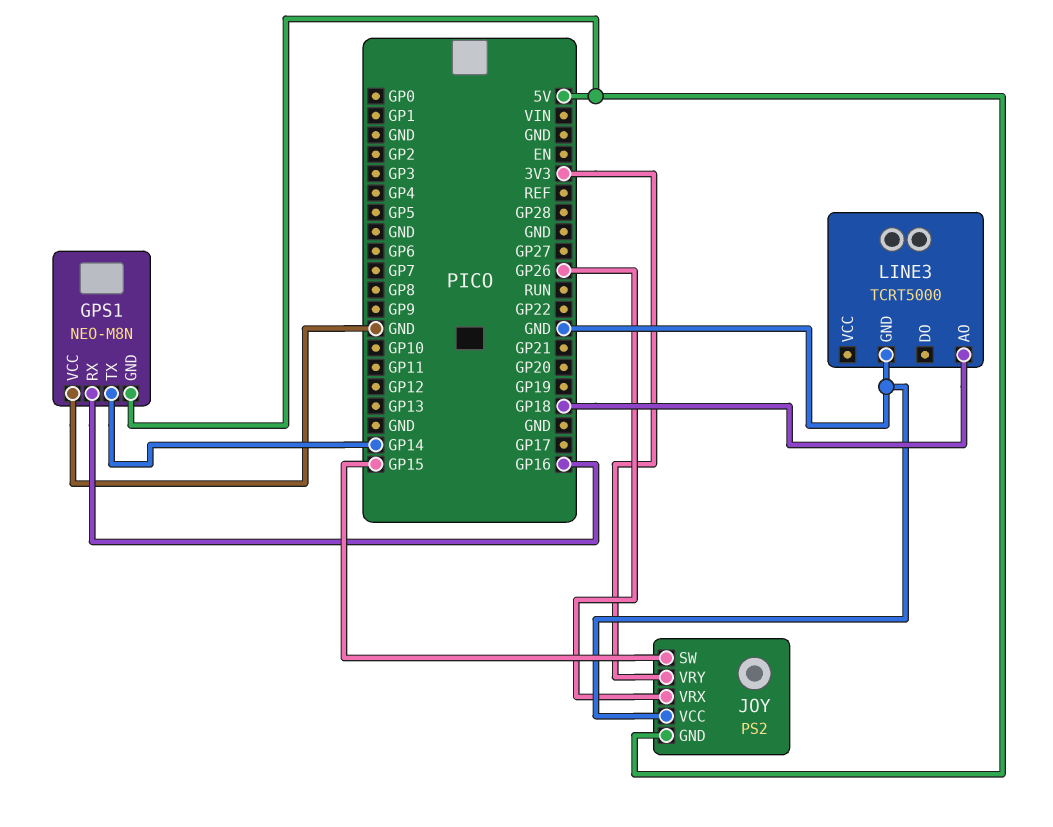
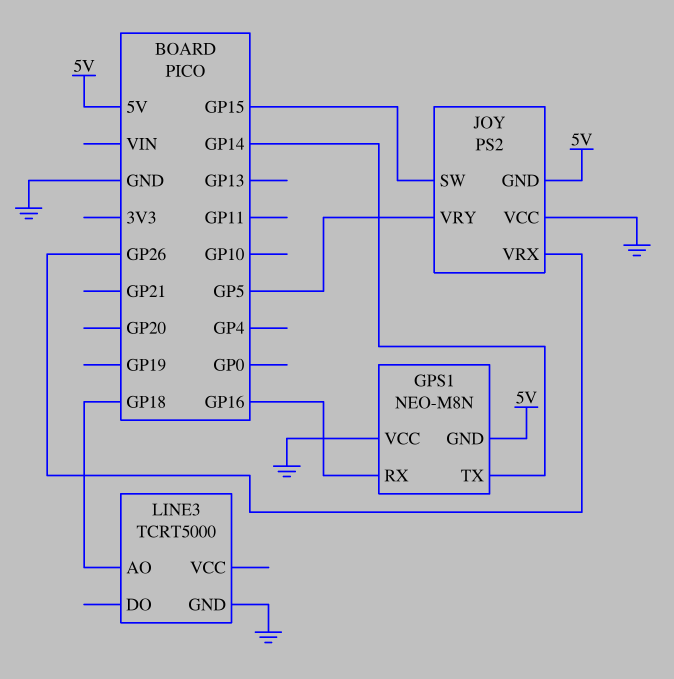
JOY pin VRY: 3V3 -> GP5

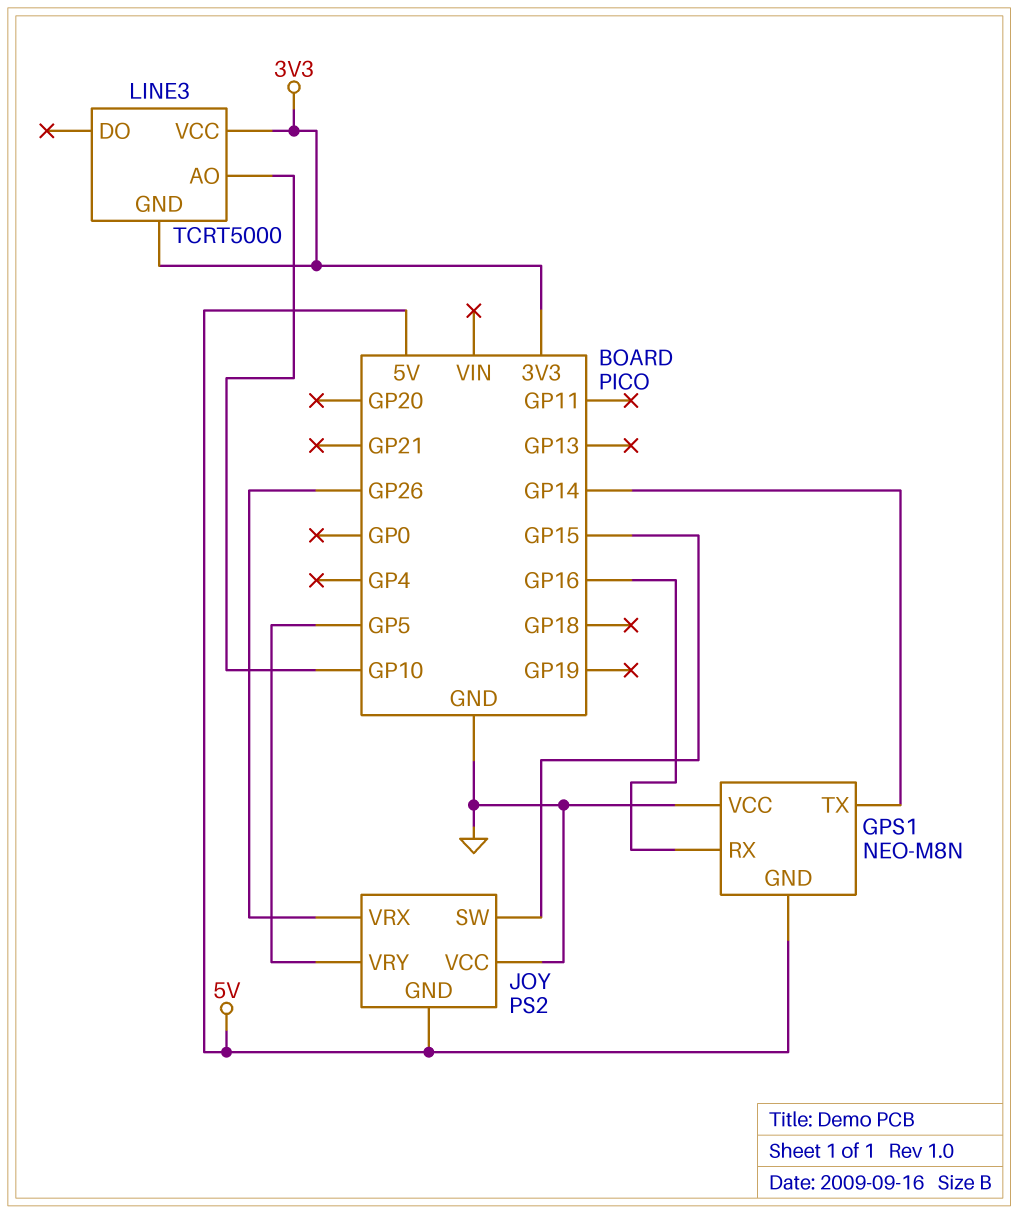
LINE3 pin AO: GP18 -> GP10
LINE3 pin GND: GND -> 3V3
LINE3 pin VCC: none -> 3V3

